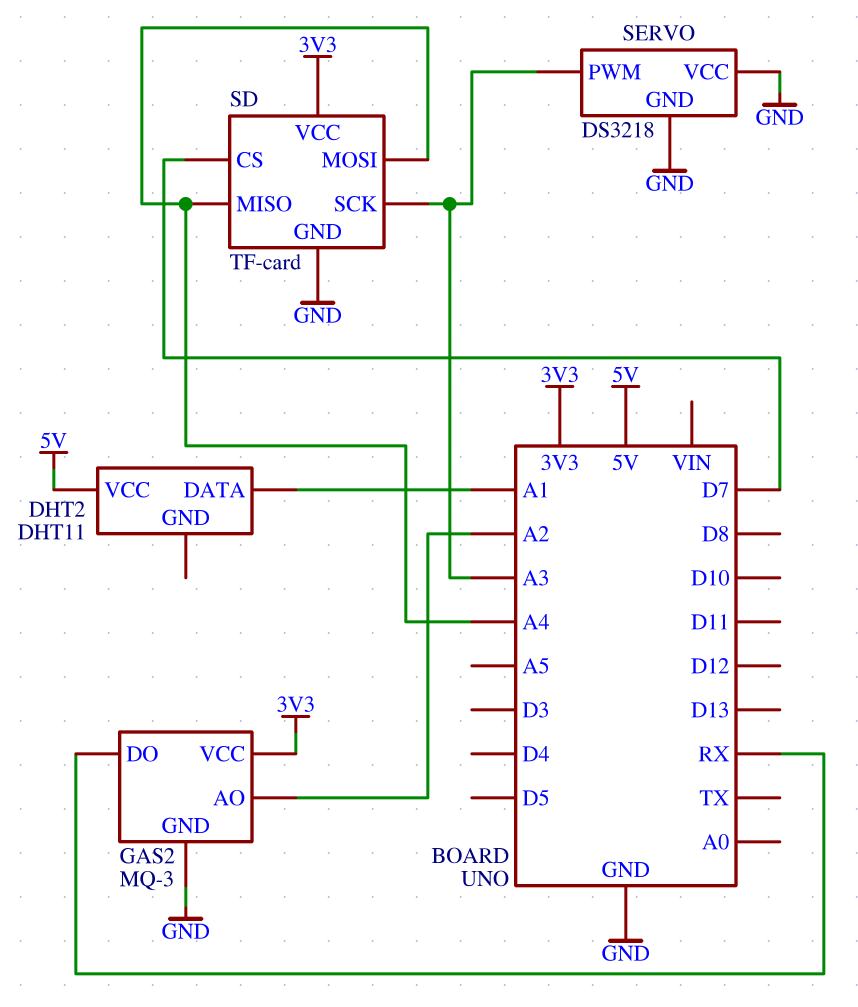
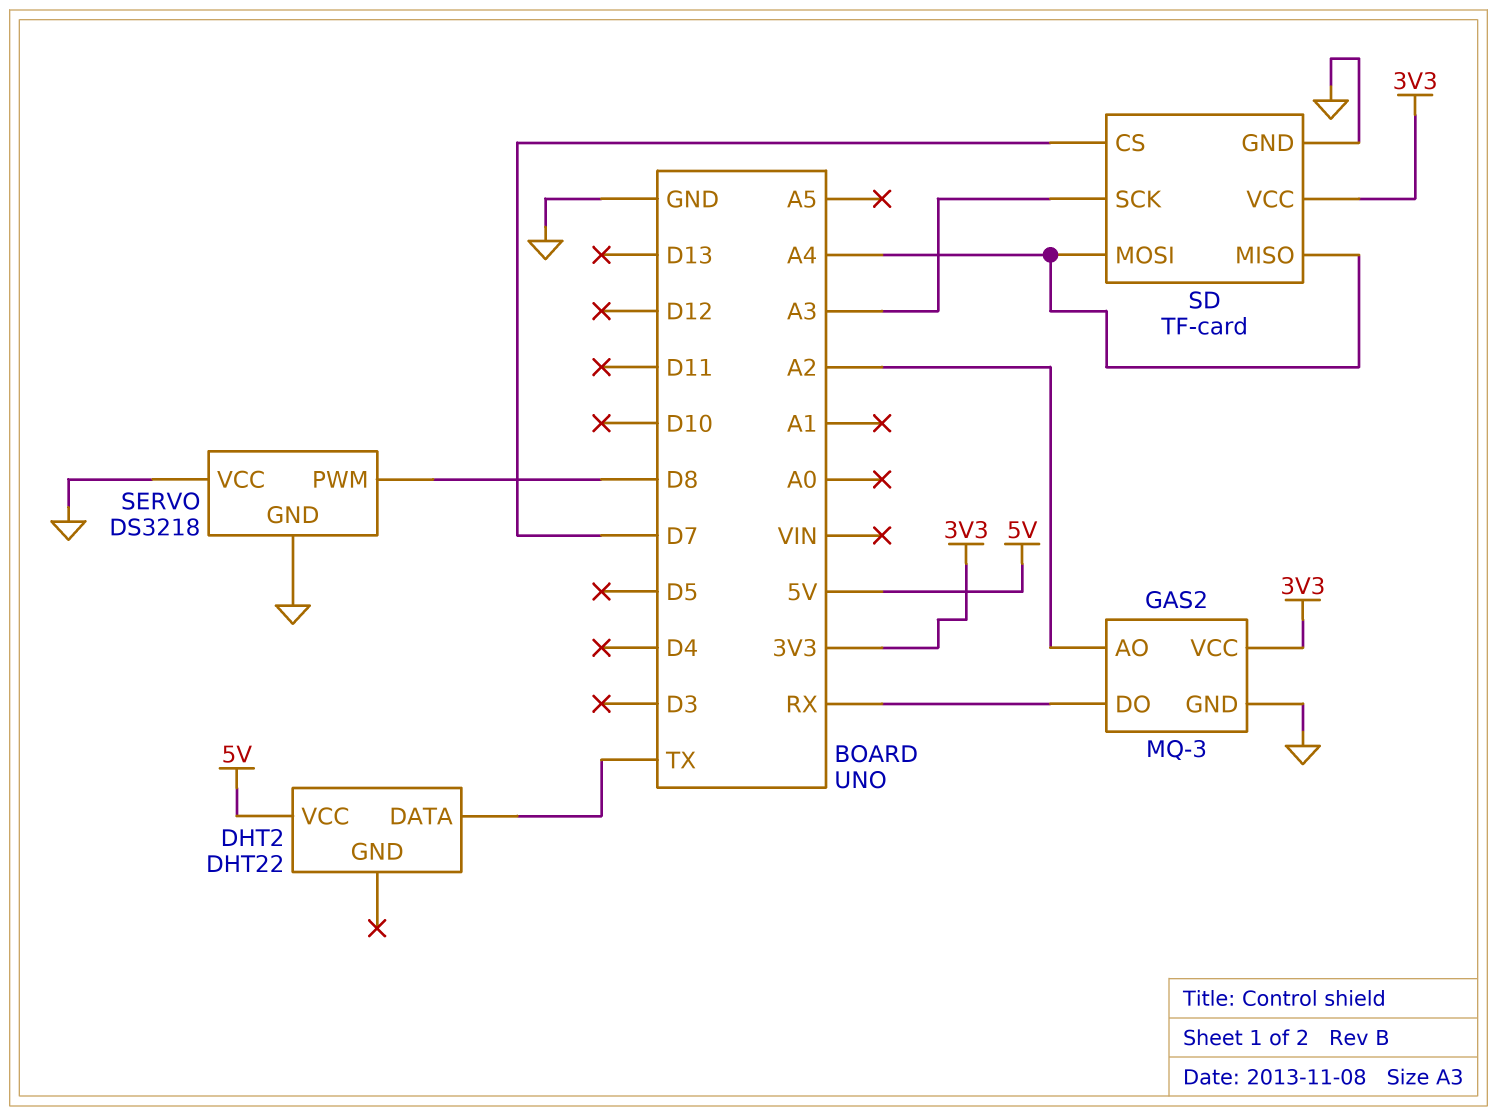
DHT2: DHT11 -> DHT22
DHT2 pin DATA: A1 -> TX
SERVO pin PWM: A3 -> D8

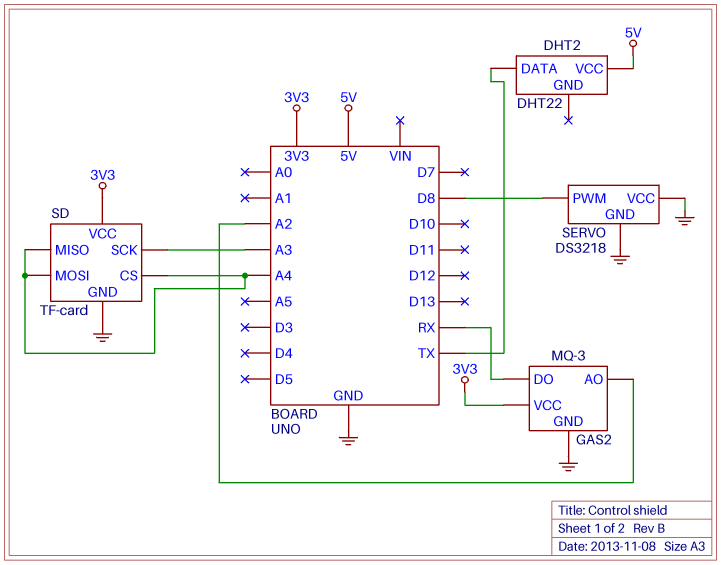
SD pin CS: D7 -> A4

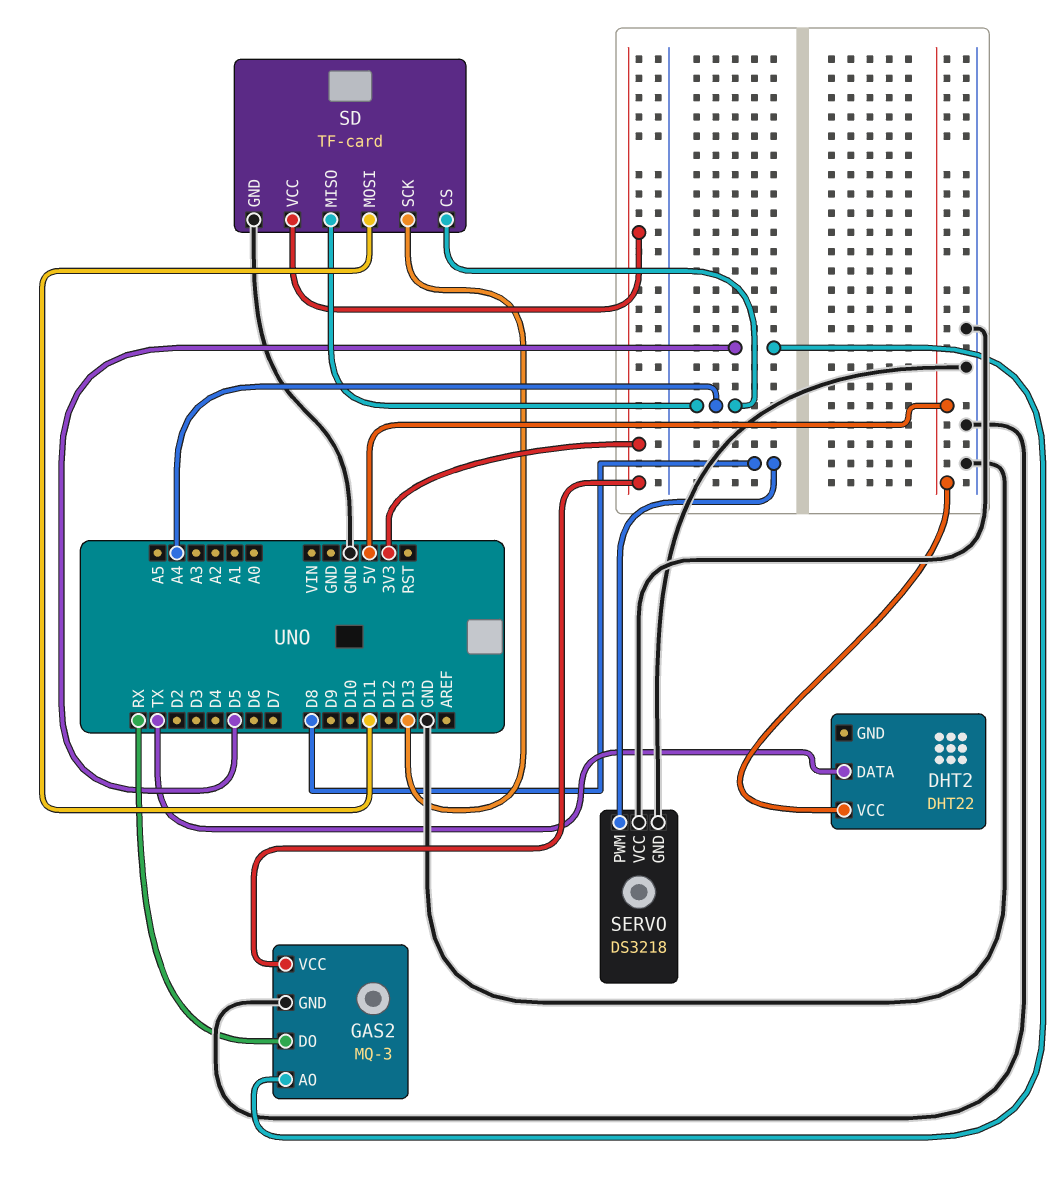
GAS2 pin AO: A2 -> D5
SD pin MOSI: A4 -> D11
SD pin SCK: A3 -> D13

